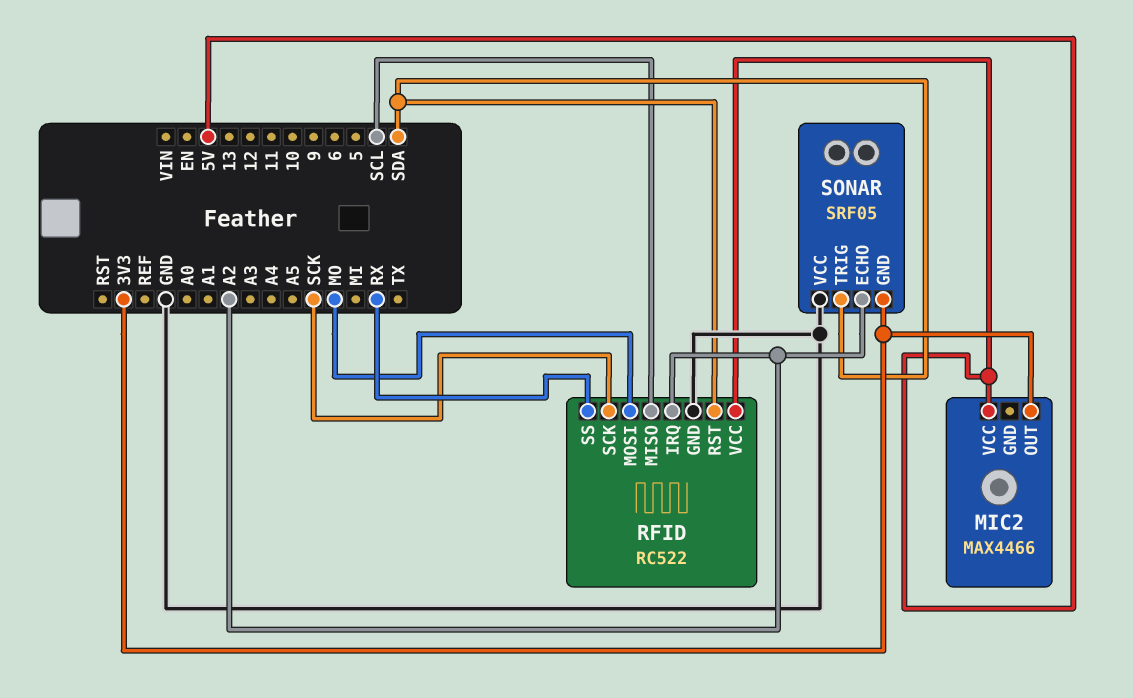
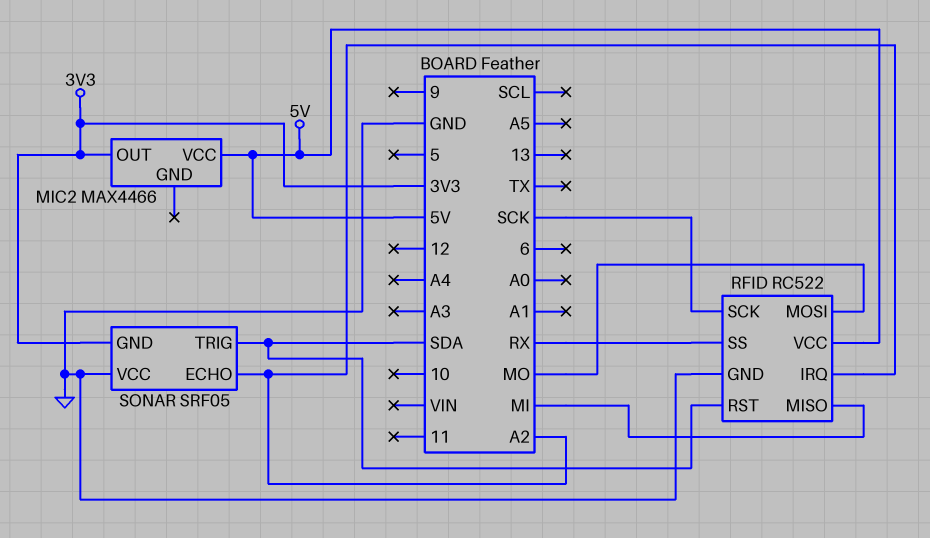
RFID pin MISO: SCL -> MI

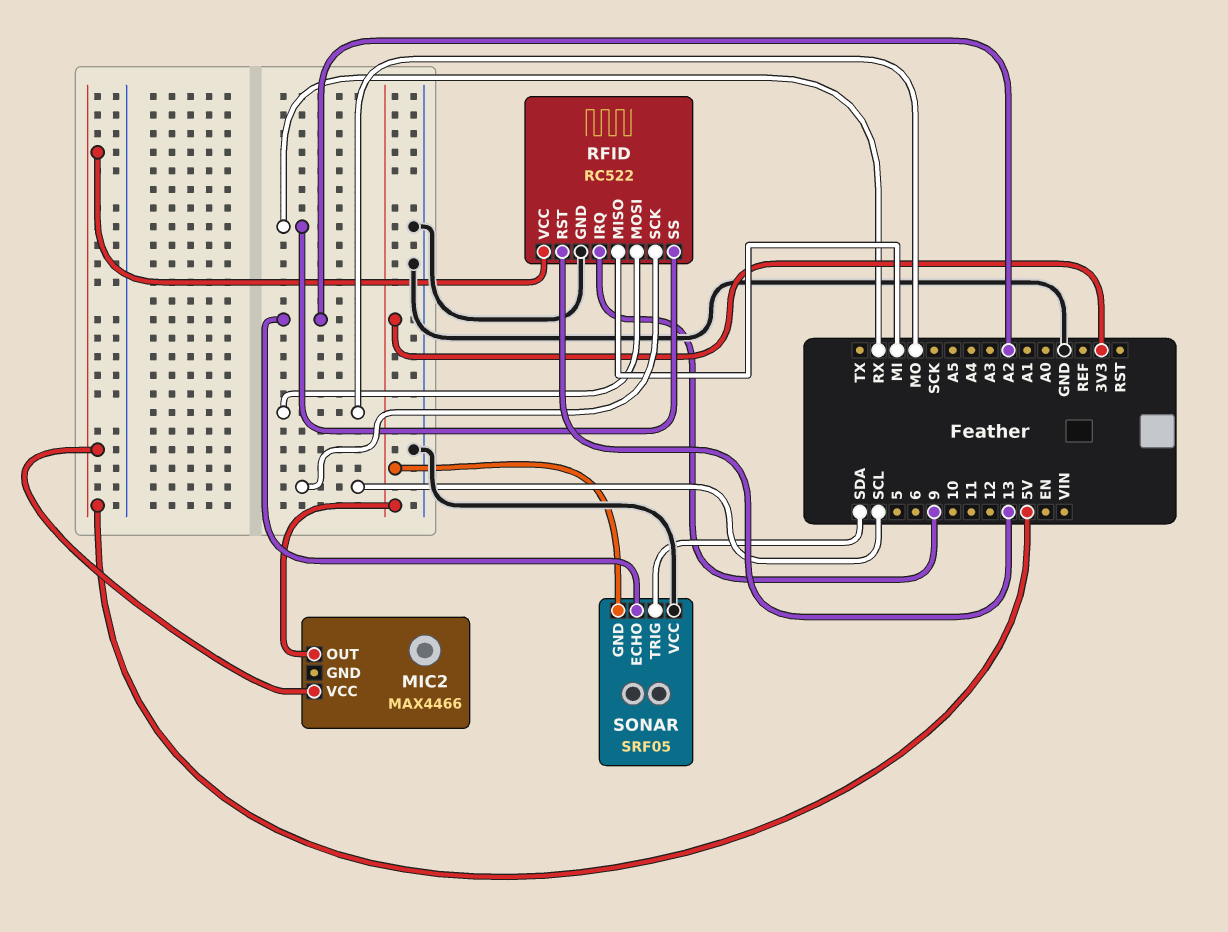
RFID pin IRQ: A2 -> 9
RFID pin RST: SDA -> 13
RFID pin SCK: SCK -> SCL

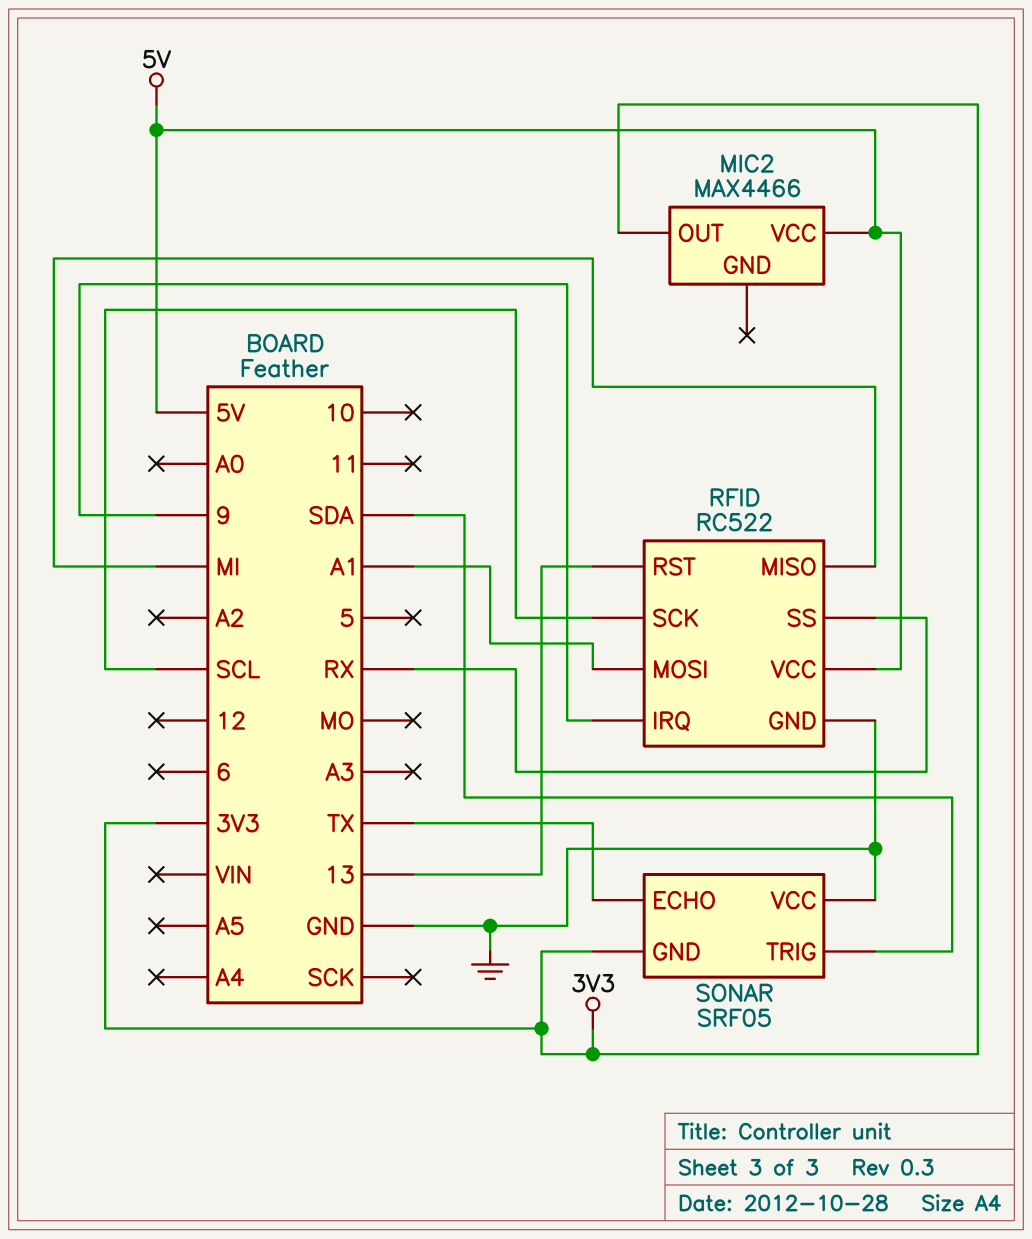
RFID pin MOSI: MO -> A1
SONAR pin ECHO: A2 -> TX

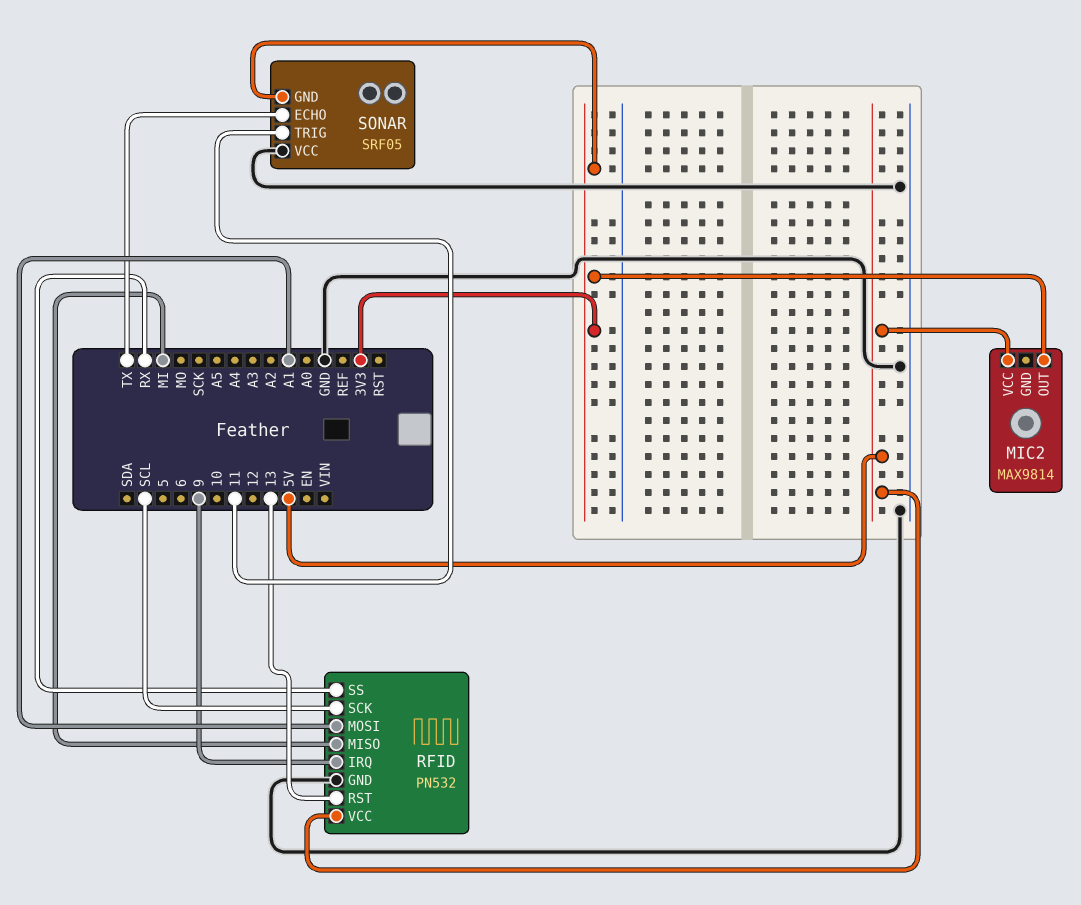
MIC2: MAX4466 -> MAX9814
RFID: RC522 -> PN532
SONAR pin TRIG: SDA -> 11

